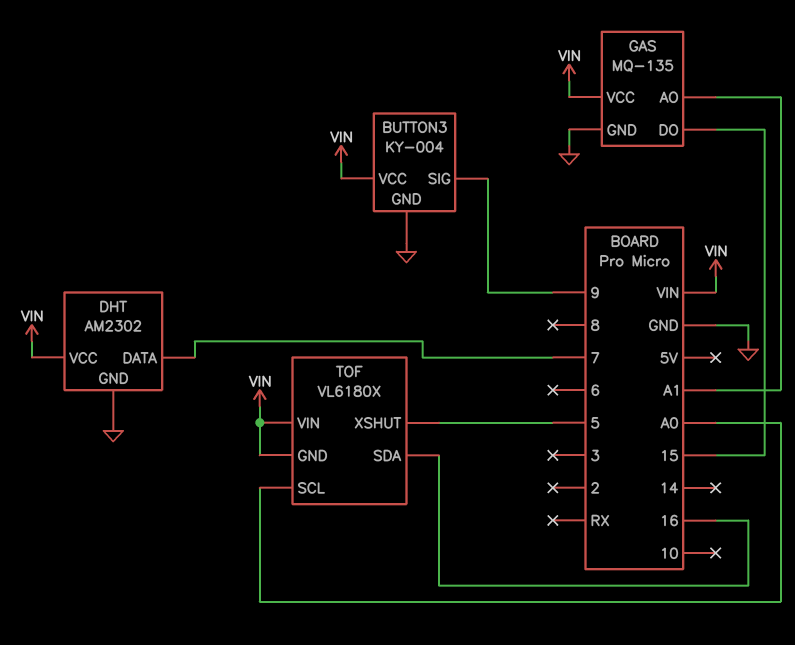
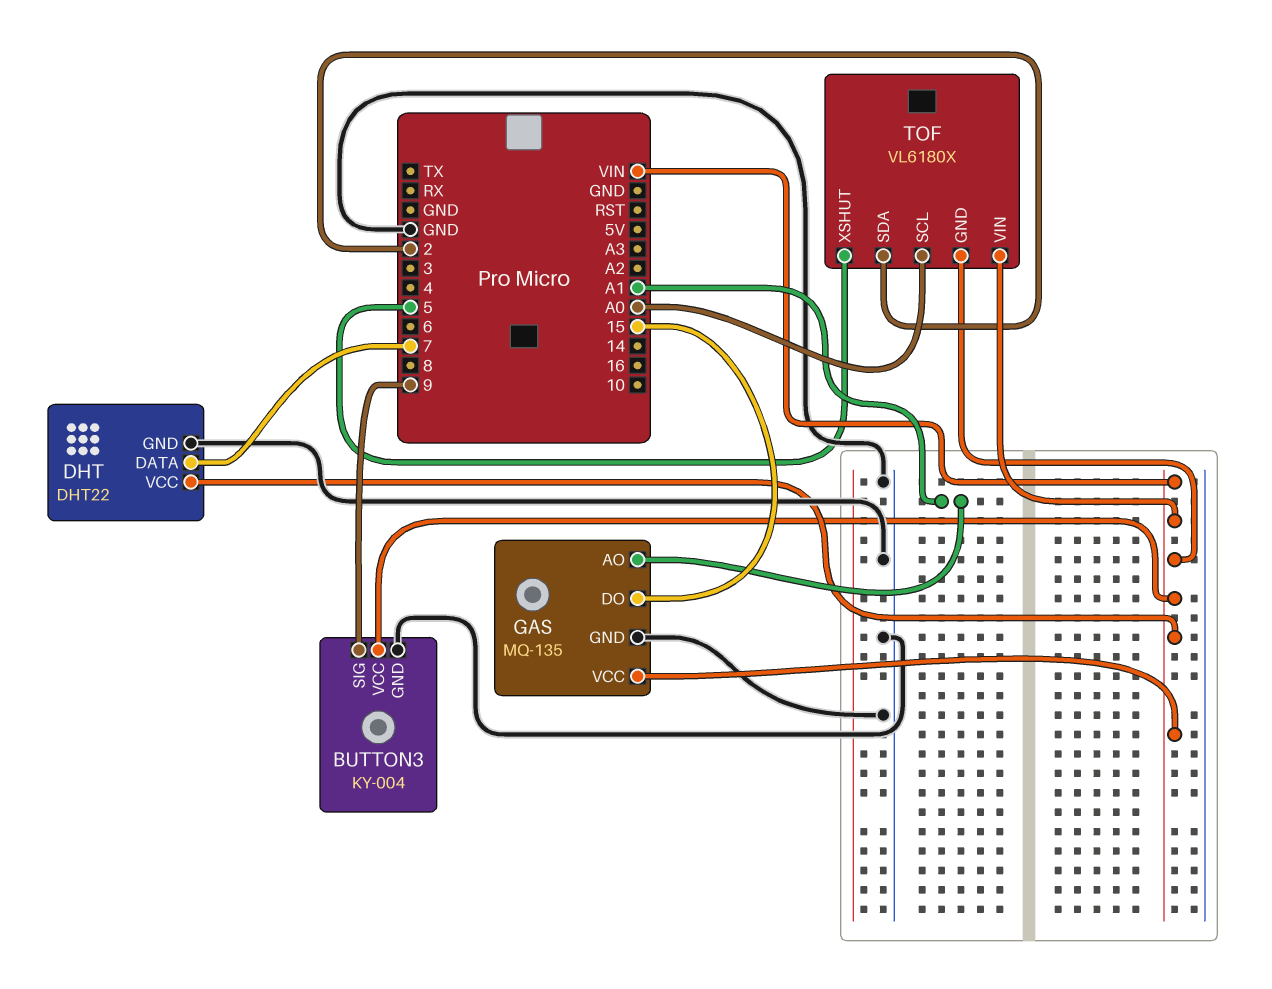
DHT: AM2302 -> DHT22
TOF pin SDA: 16 -> 2

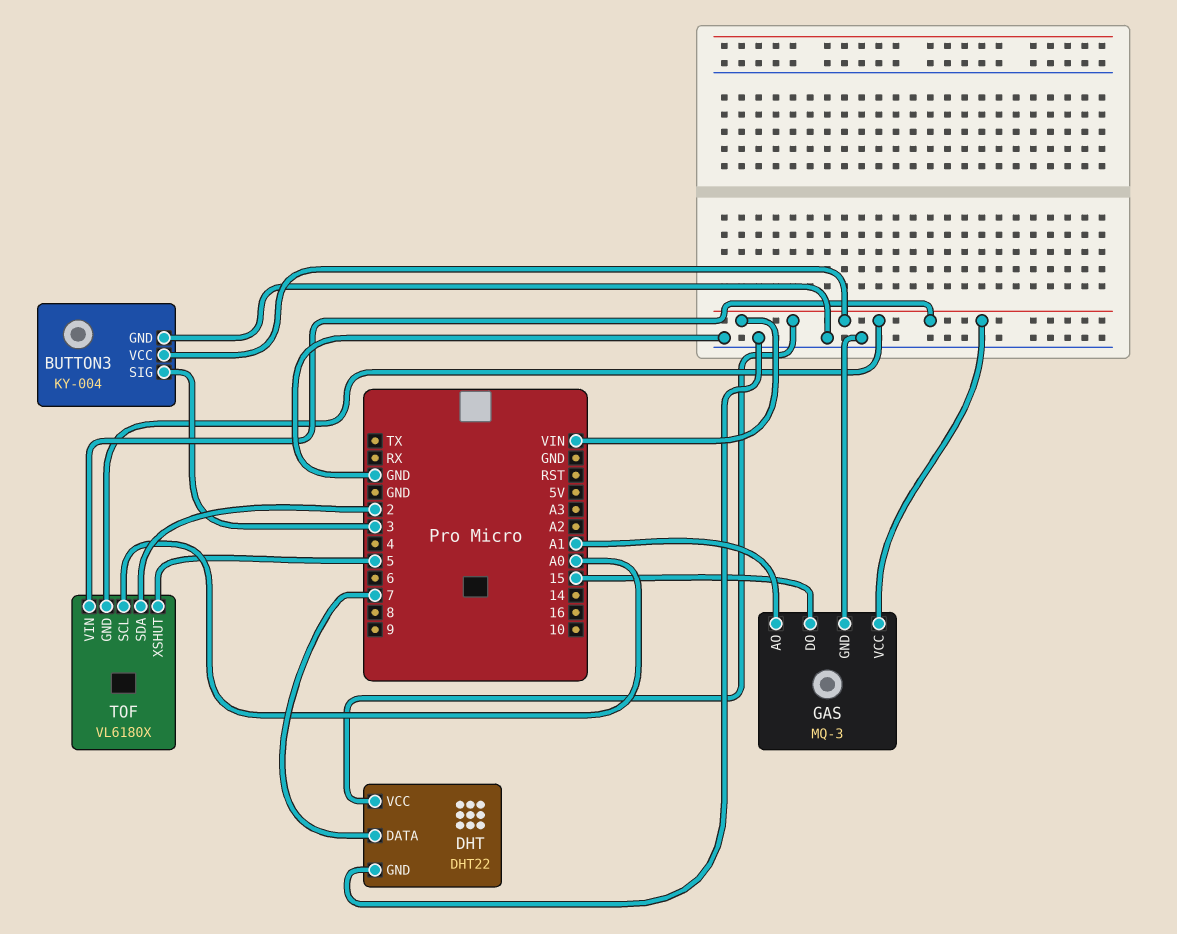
BUTTON3 pin SIG: 9 -> 3
GAS: MQ-135 -> MQ-3

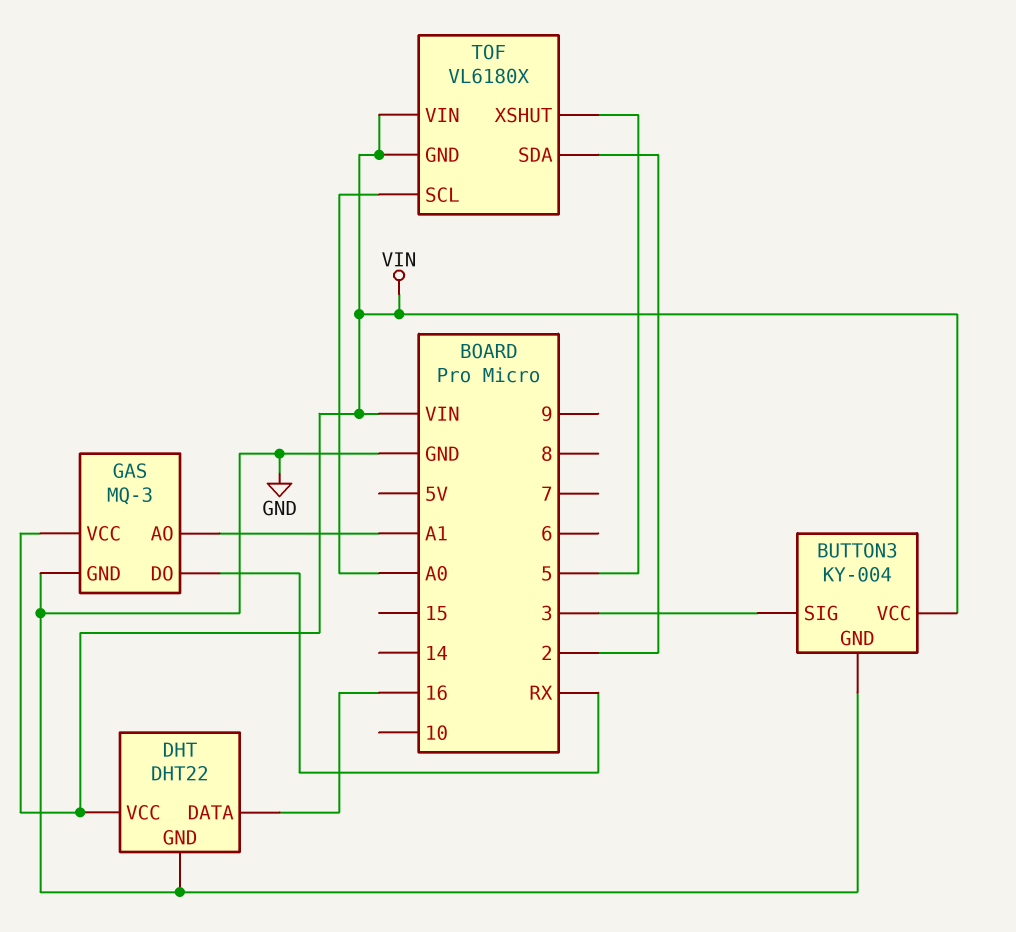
DHT pin DATA: 7 -> 16
GAS pin DO: 15 -> RX

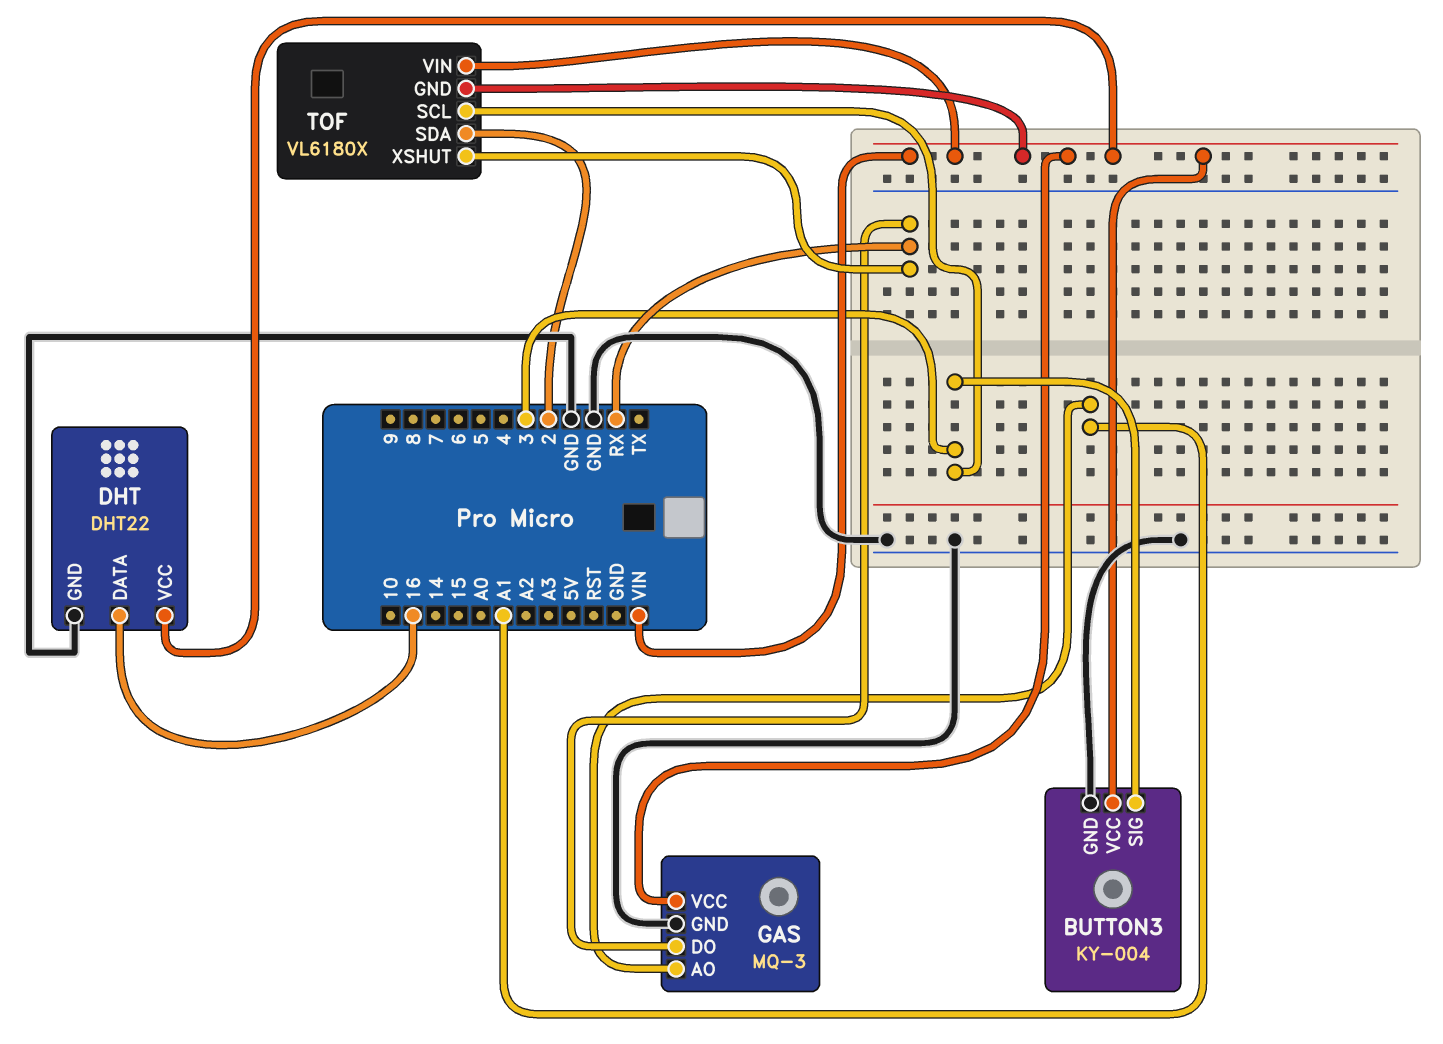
TOF pin SCL: A0 -> 3
TOF pin XSHUT: 5 -> RX

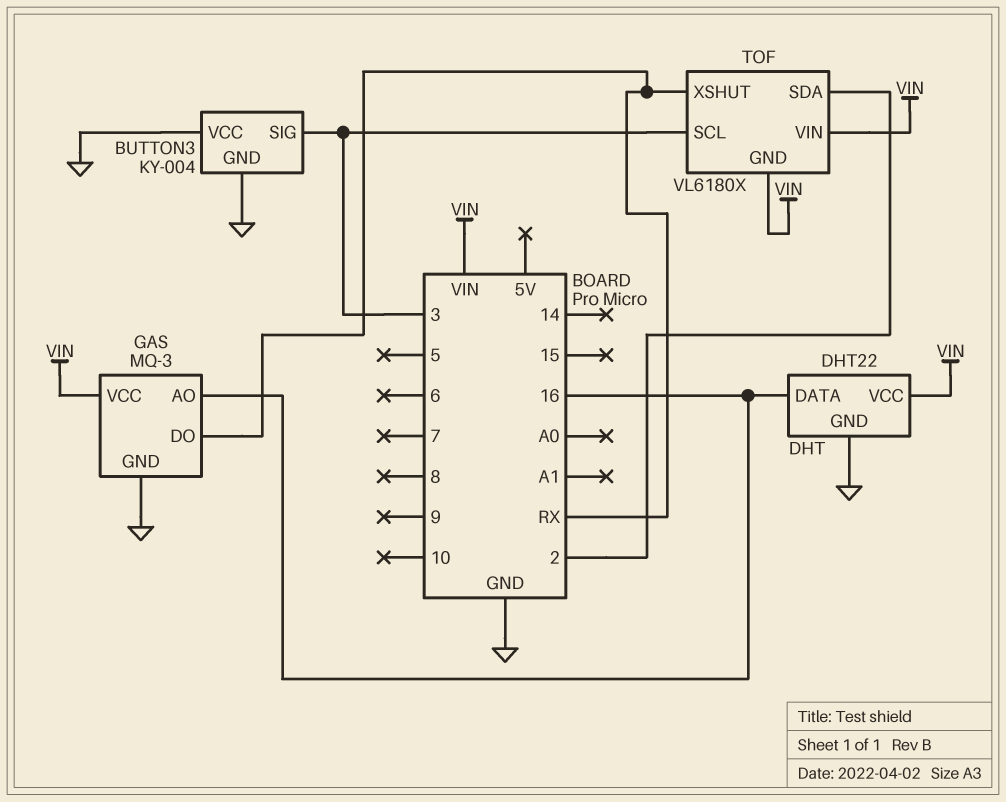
BUTTON3 pin VCC: VIN -> GND
GAS pin AO: A1 -> 16

